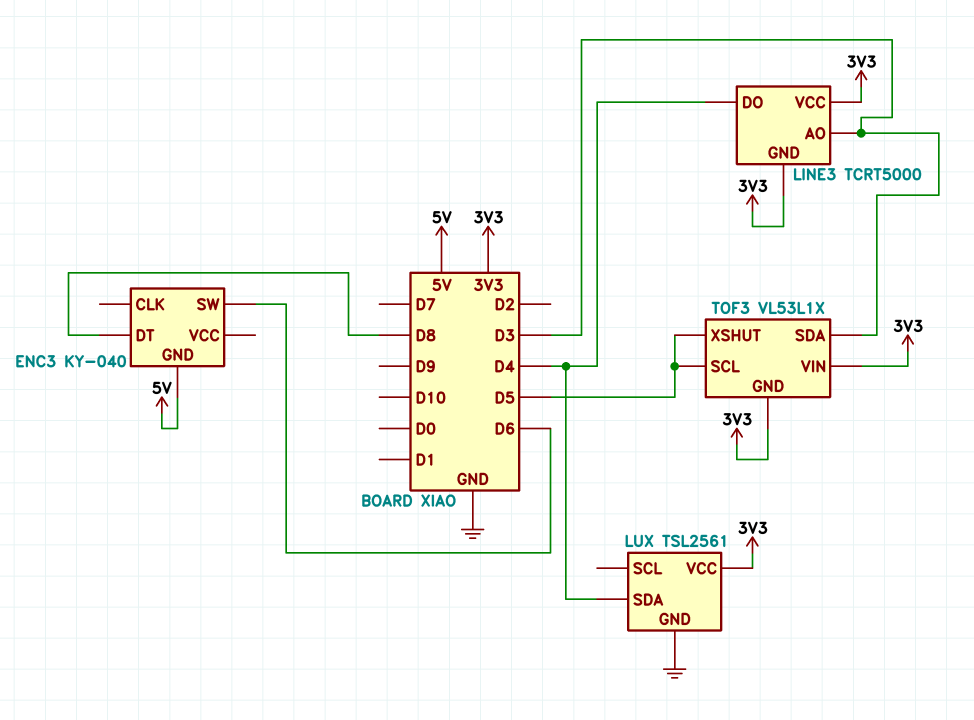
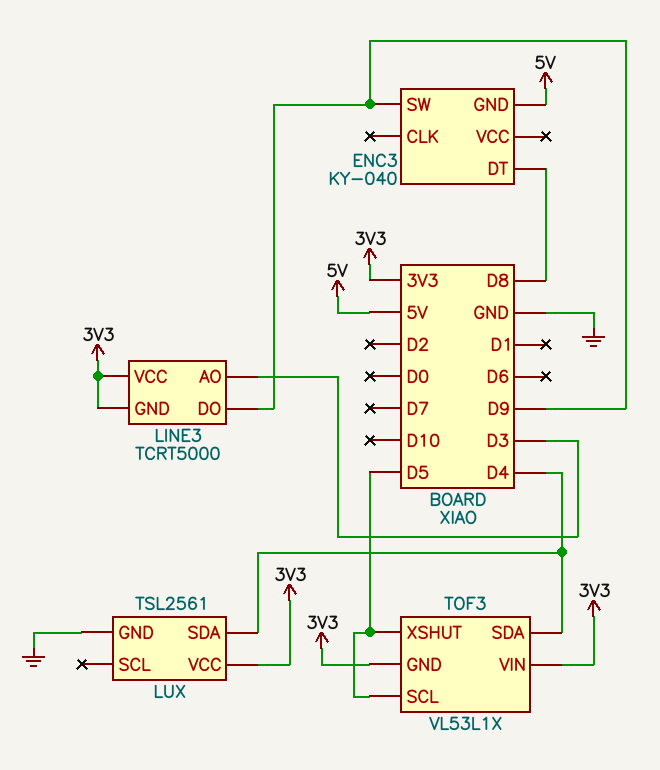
ENC3 pin SW: D6 -> D9
LINE3 pin DO: D4 -> D9
TOF3 pin SDA: D3 -> D4

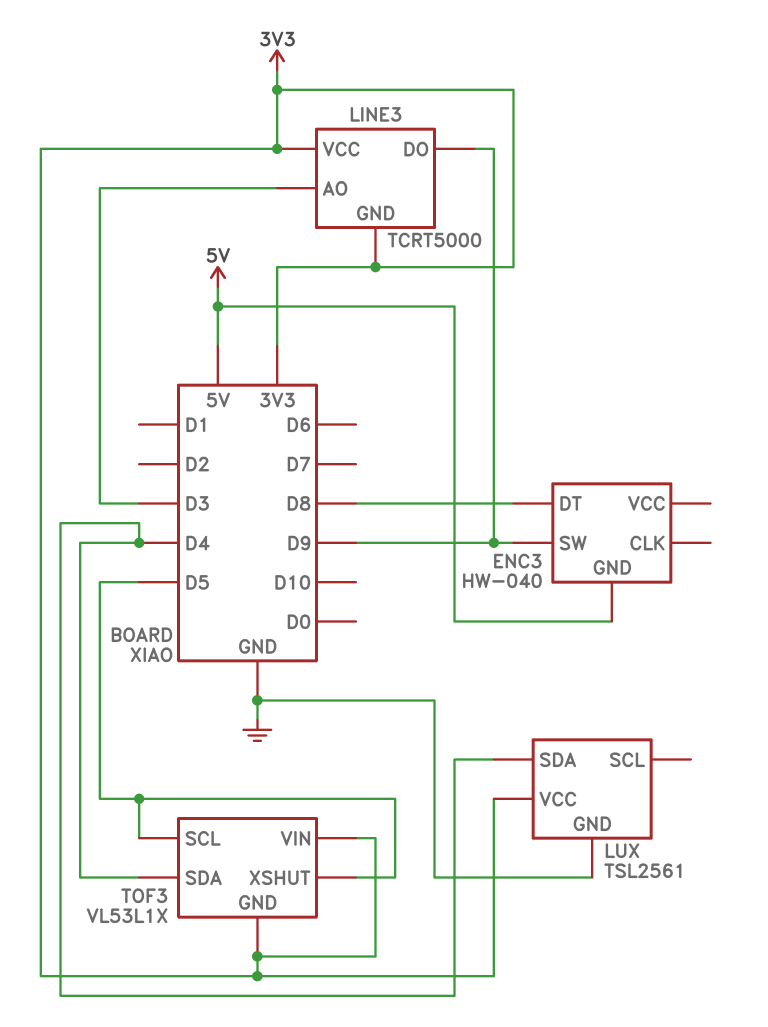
ENC3: KY-040 -> HW-040

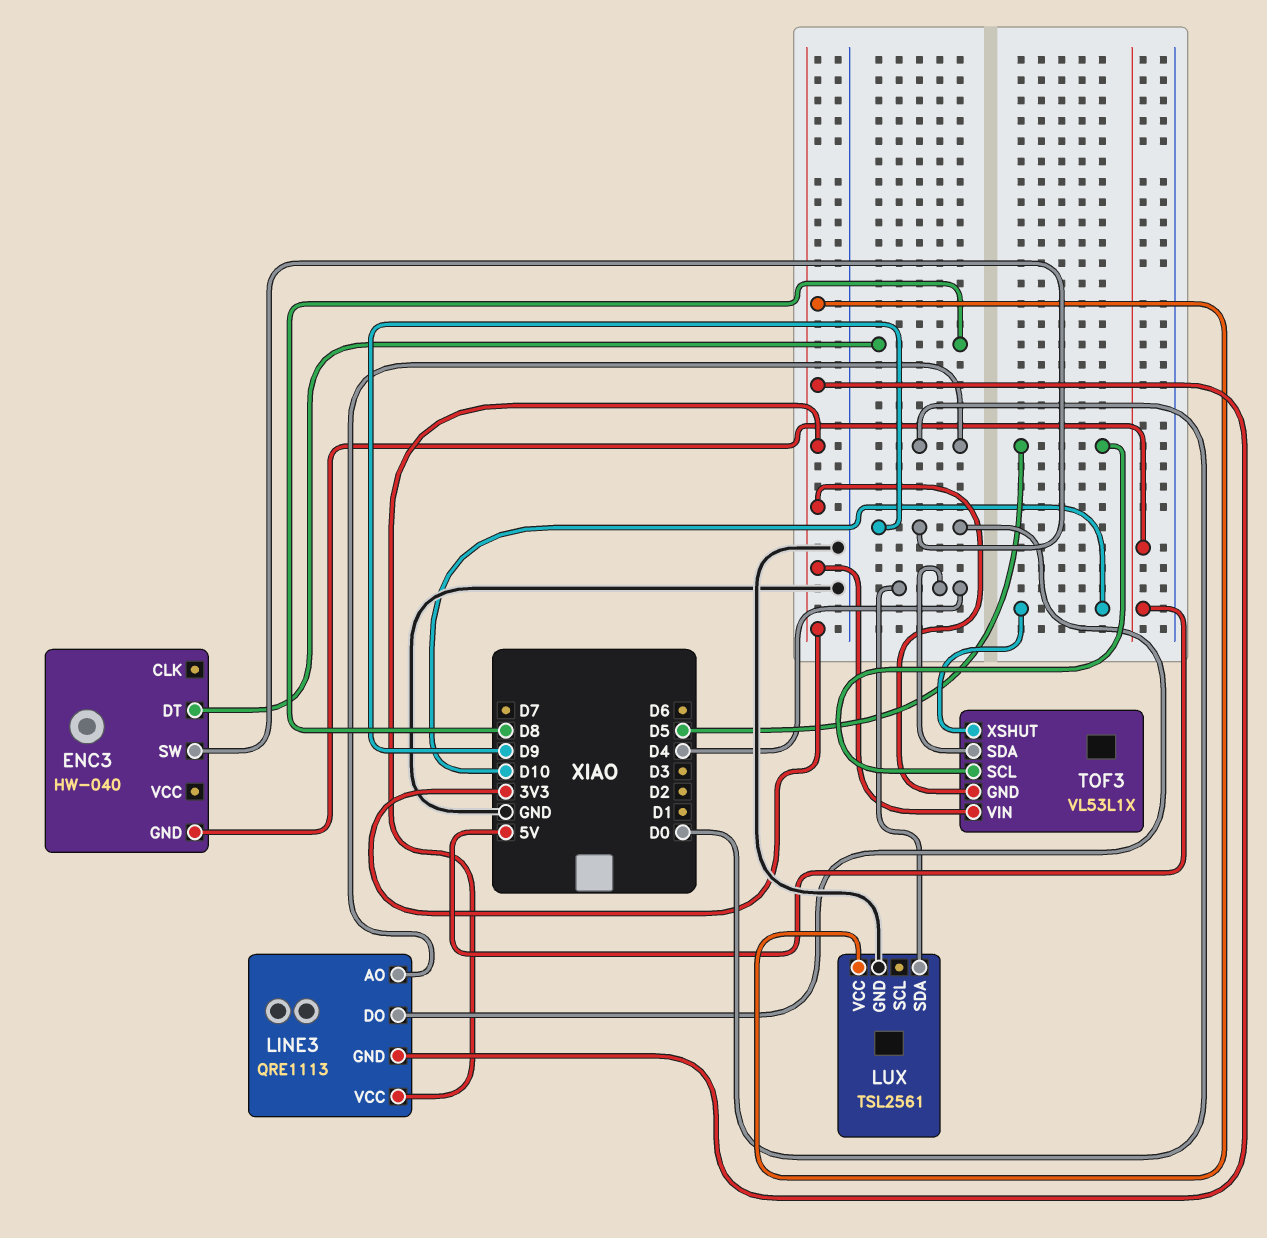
LINE3: TCRT5000 -> QRE1113
LINE3 pin AO: D3 -> D0
TOF3 pin XSHUT: D5 -> D10

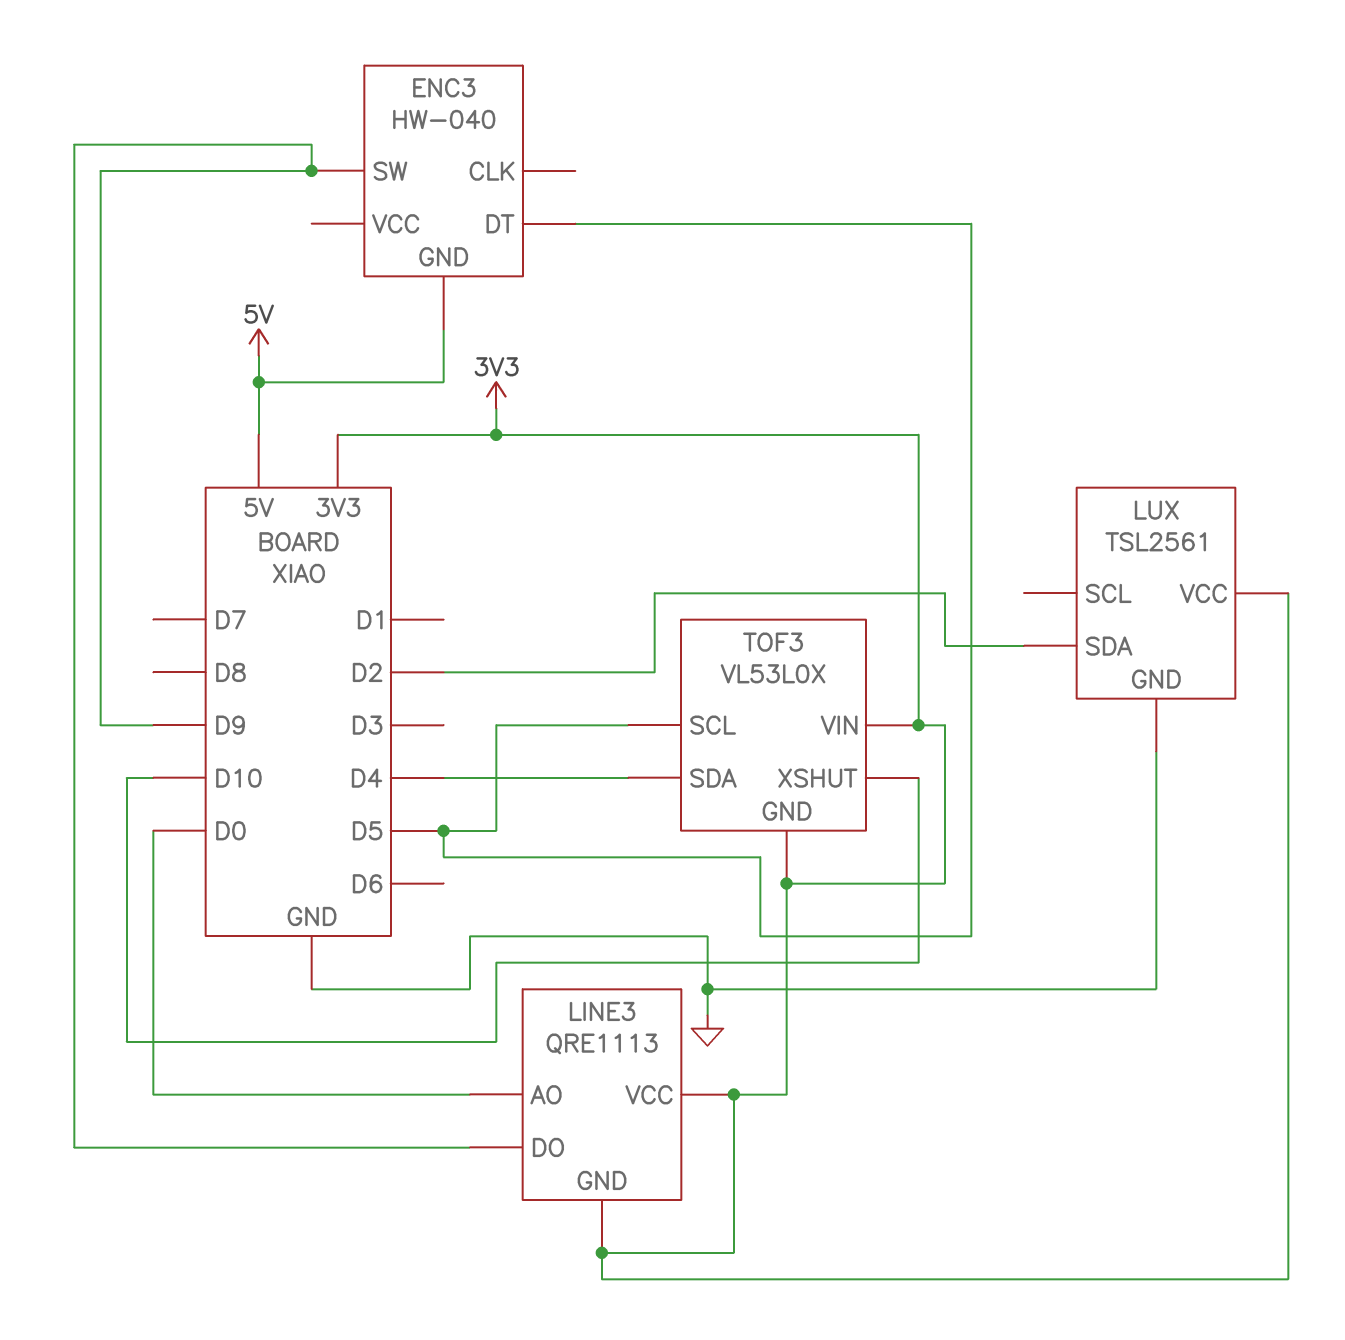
ENC3 pin DT: D8 -> D5
LUX pin SDA: D4 -> D2
TOF3: VL53L1X -> VL53L0X

